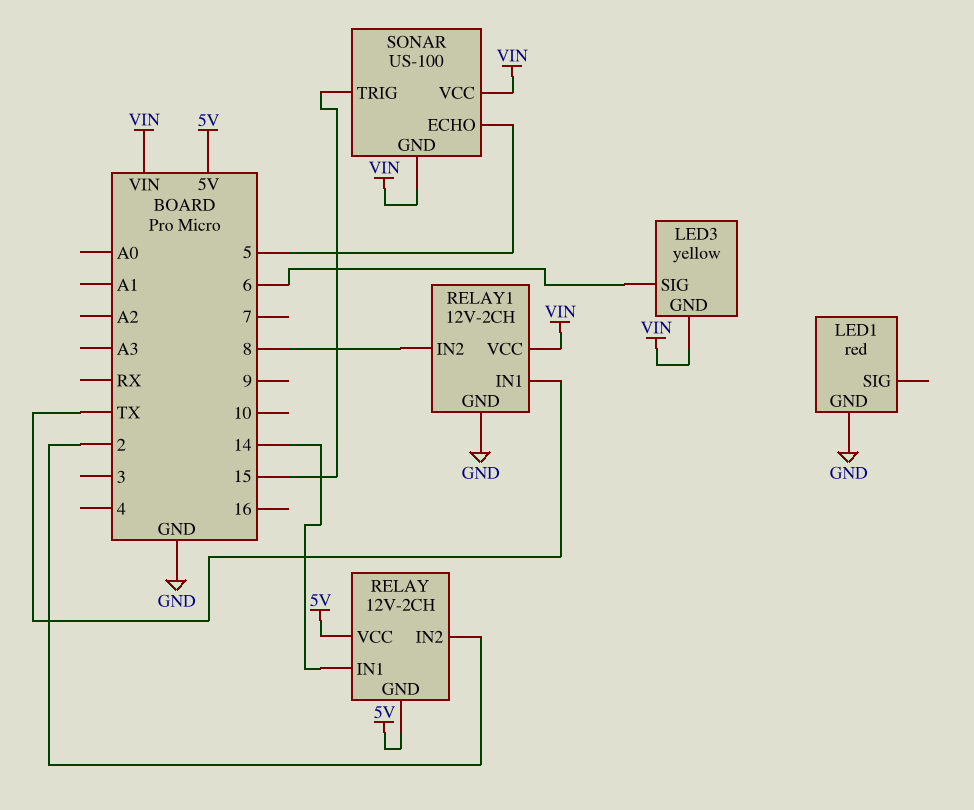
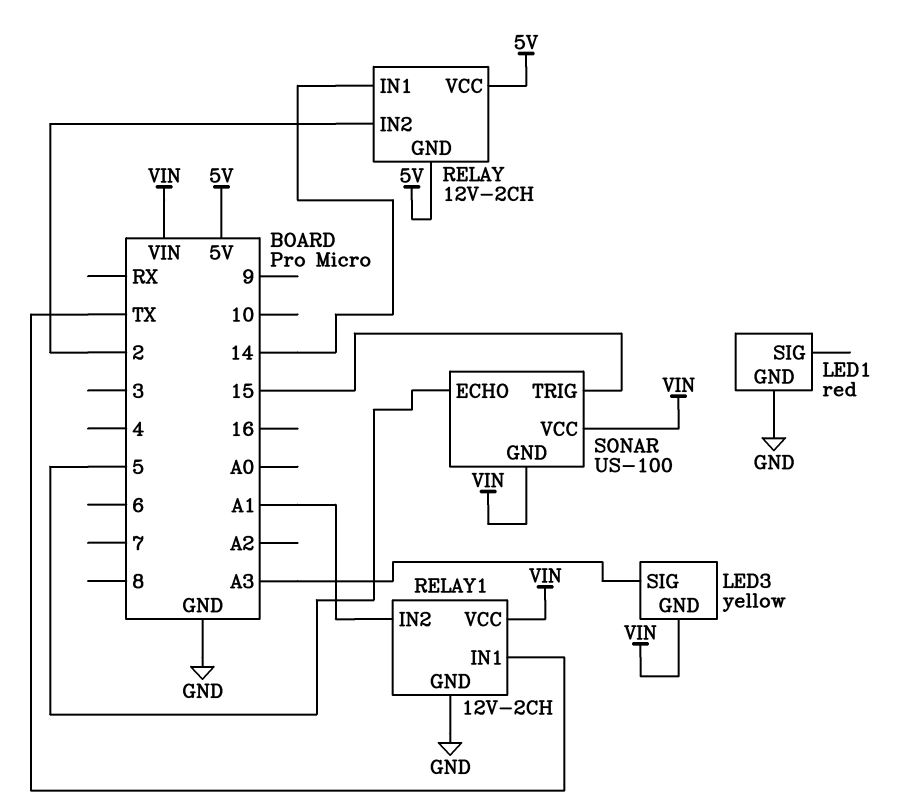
LED3 pin SIG: 6 -> A3
RELAY1 pin IN2: 8 -> A1

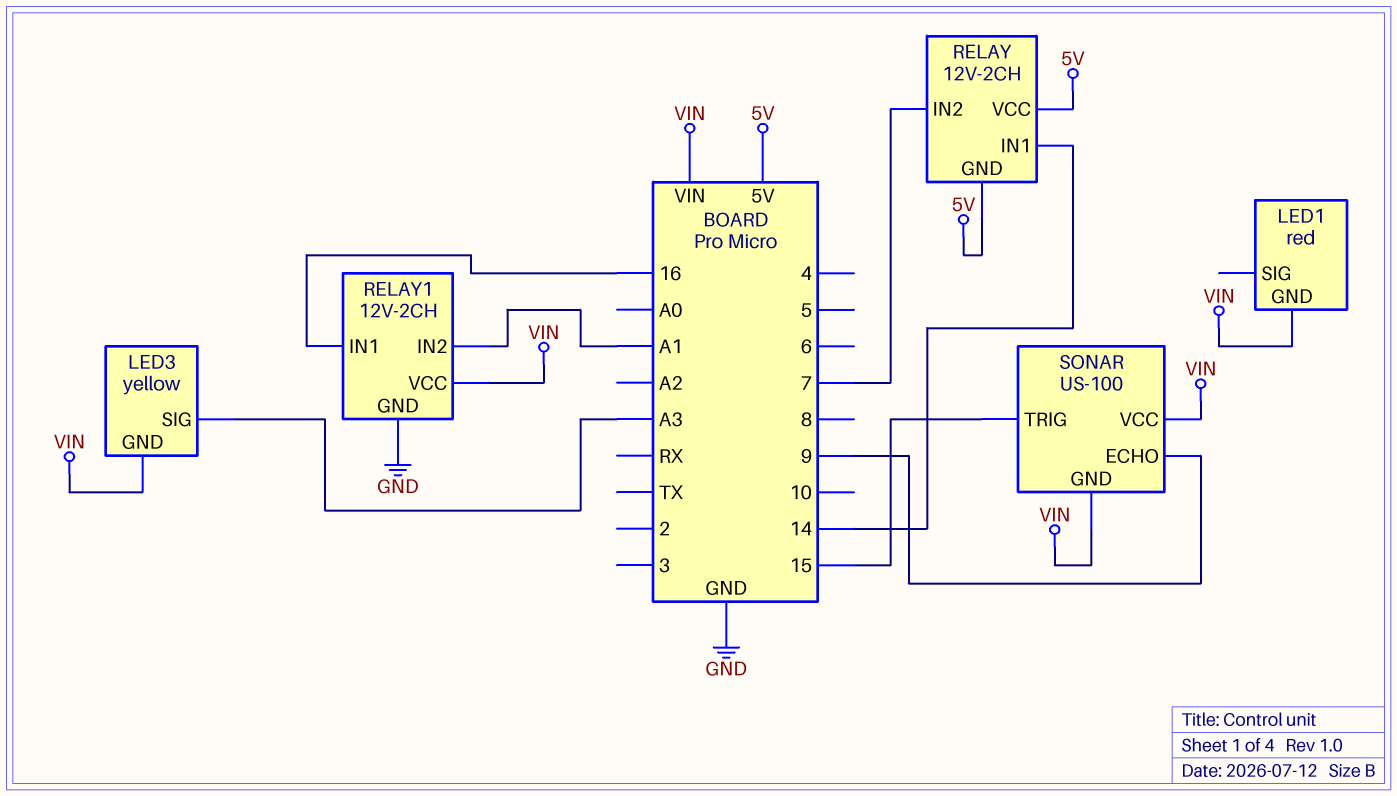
LED1 pin GND: GND -> VIN
RELAY pin IN2: 2 -> 7
RELAY1 pin IN1: TX -> 16
SONAR pin ECHO: 5 -> 9

